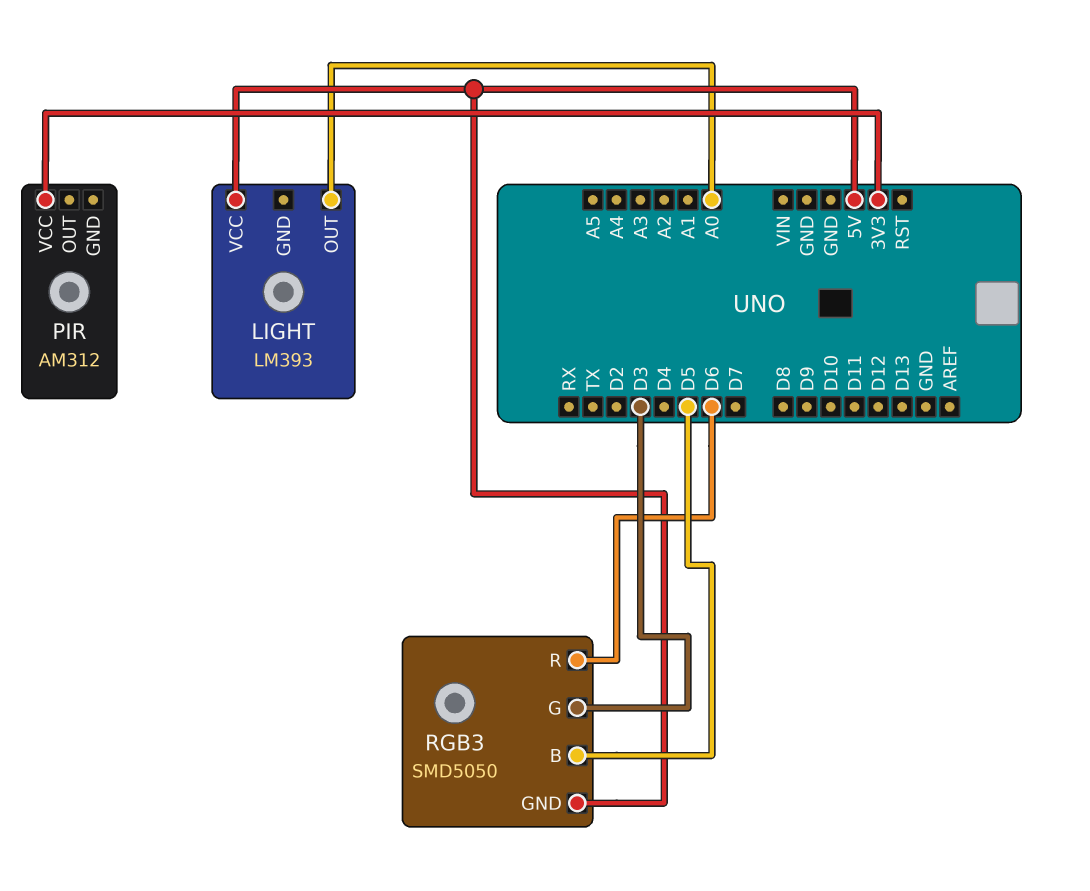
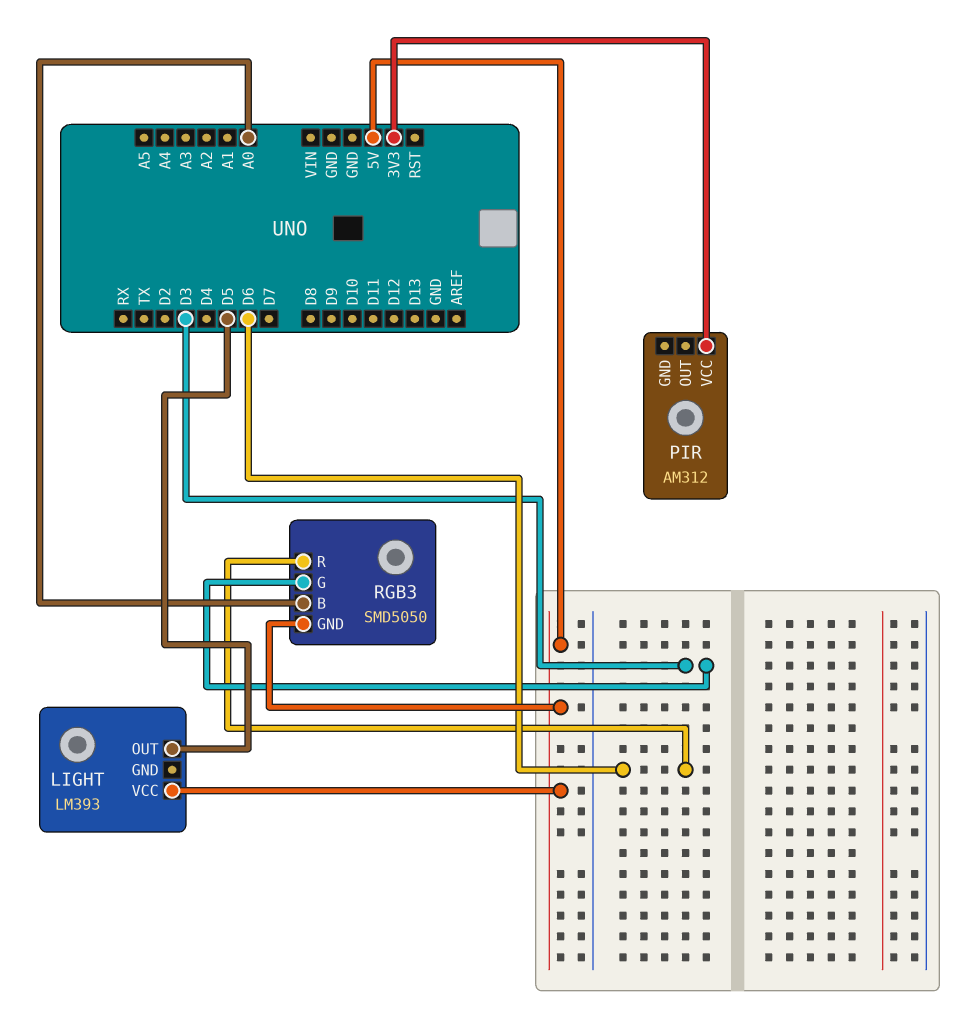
LIGHT pin OUT: A0 -> D5
RGB3 pin B: D5 -> A0

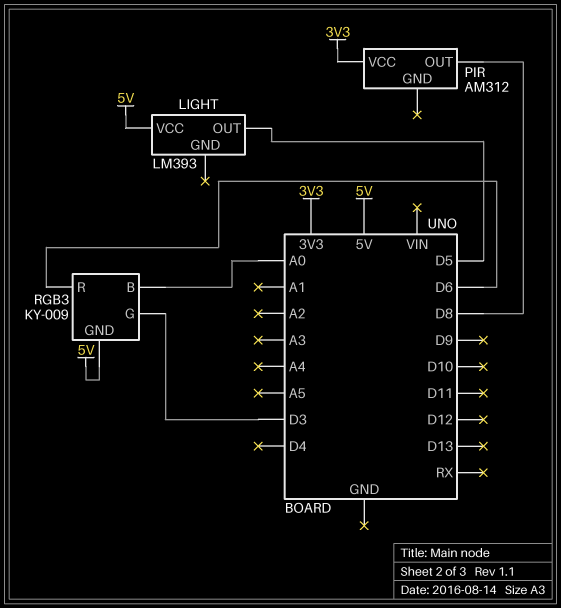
PIR pin OUT: none -> D8
RGB3: SMD5050 -> KY-009

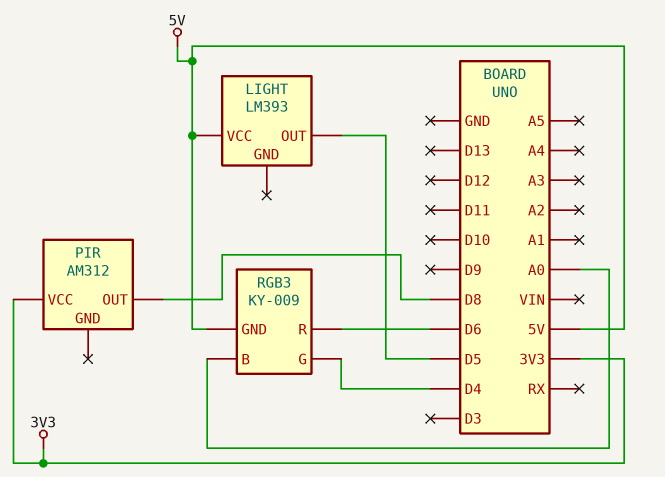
RGB3 pin G: D3 -> D4

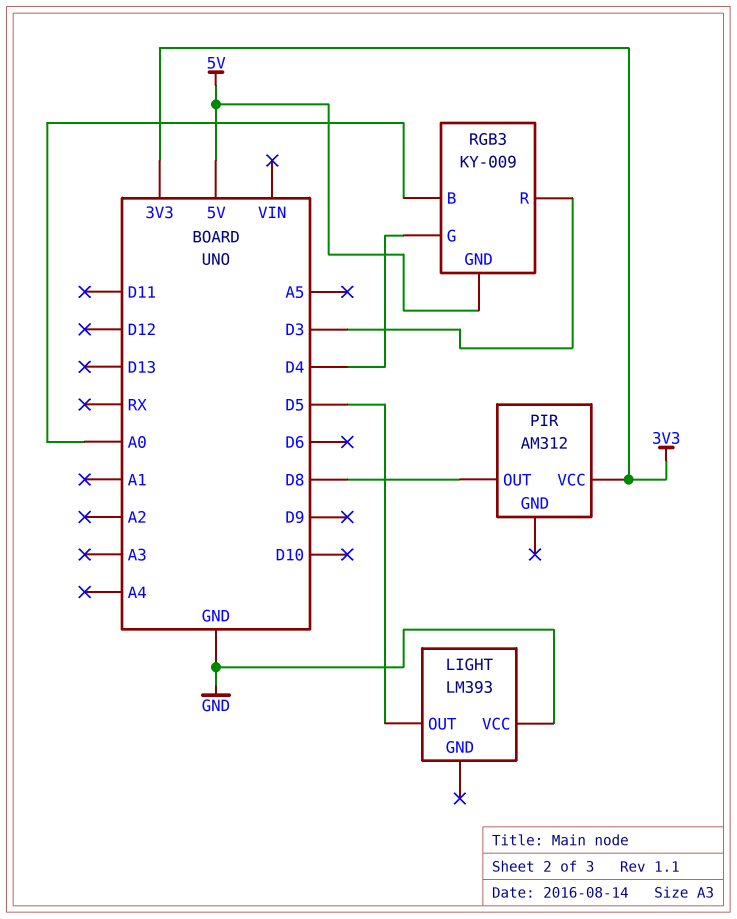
LIGHT pin VCC: 5V -> GND
RGB3 pin R: D6 -> D3

